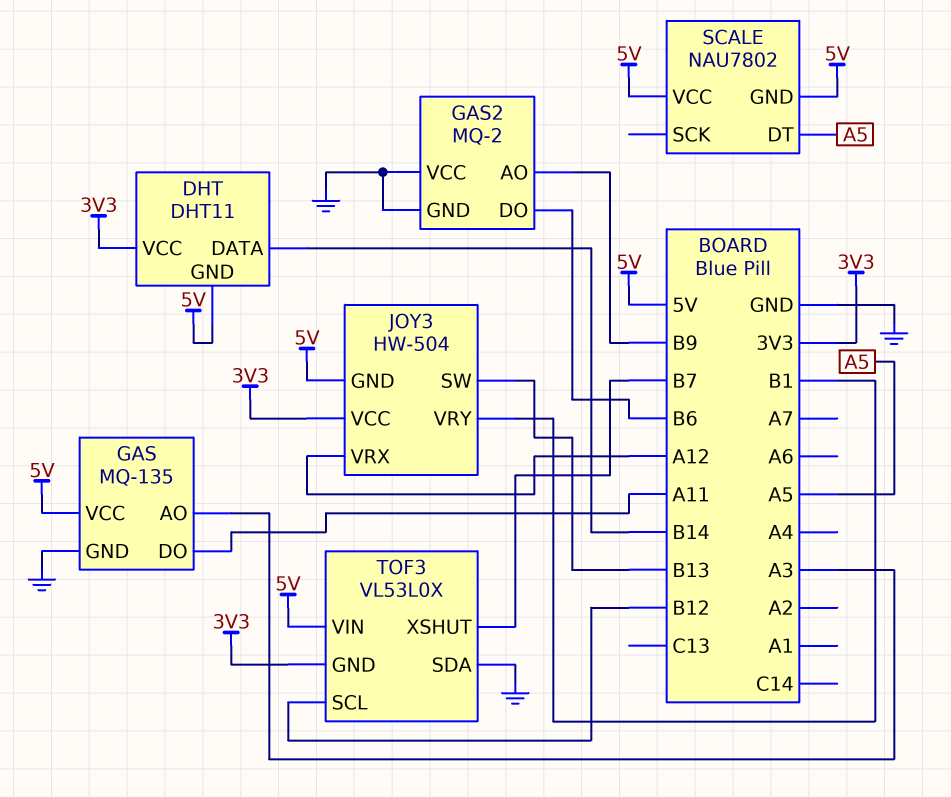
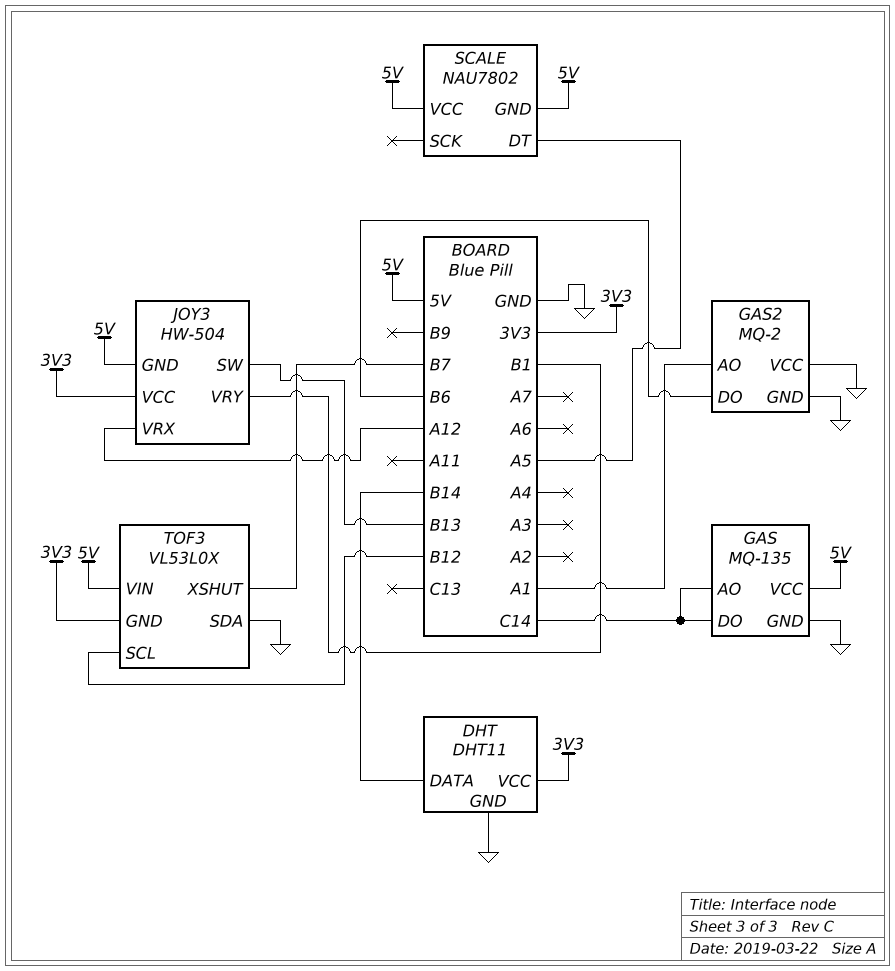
DHT pin GND: 5V -> GND
GAS pin AO: A3 -> C14
GAS pin DO: A11 -> C14
GAS2 pin AO: B9 -> A1

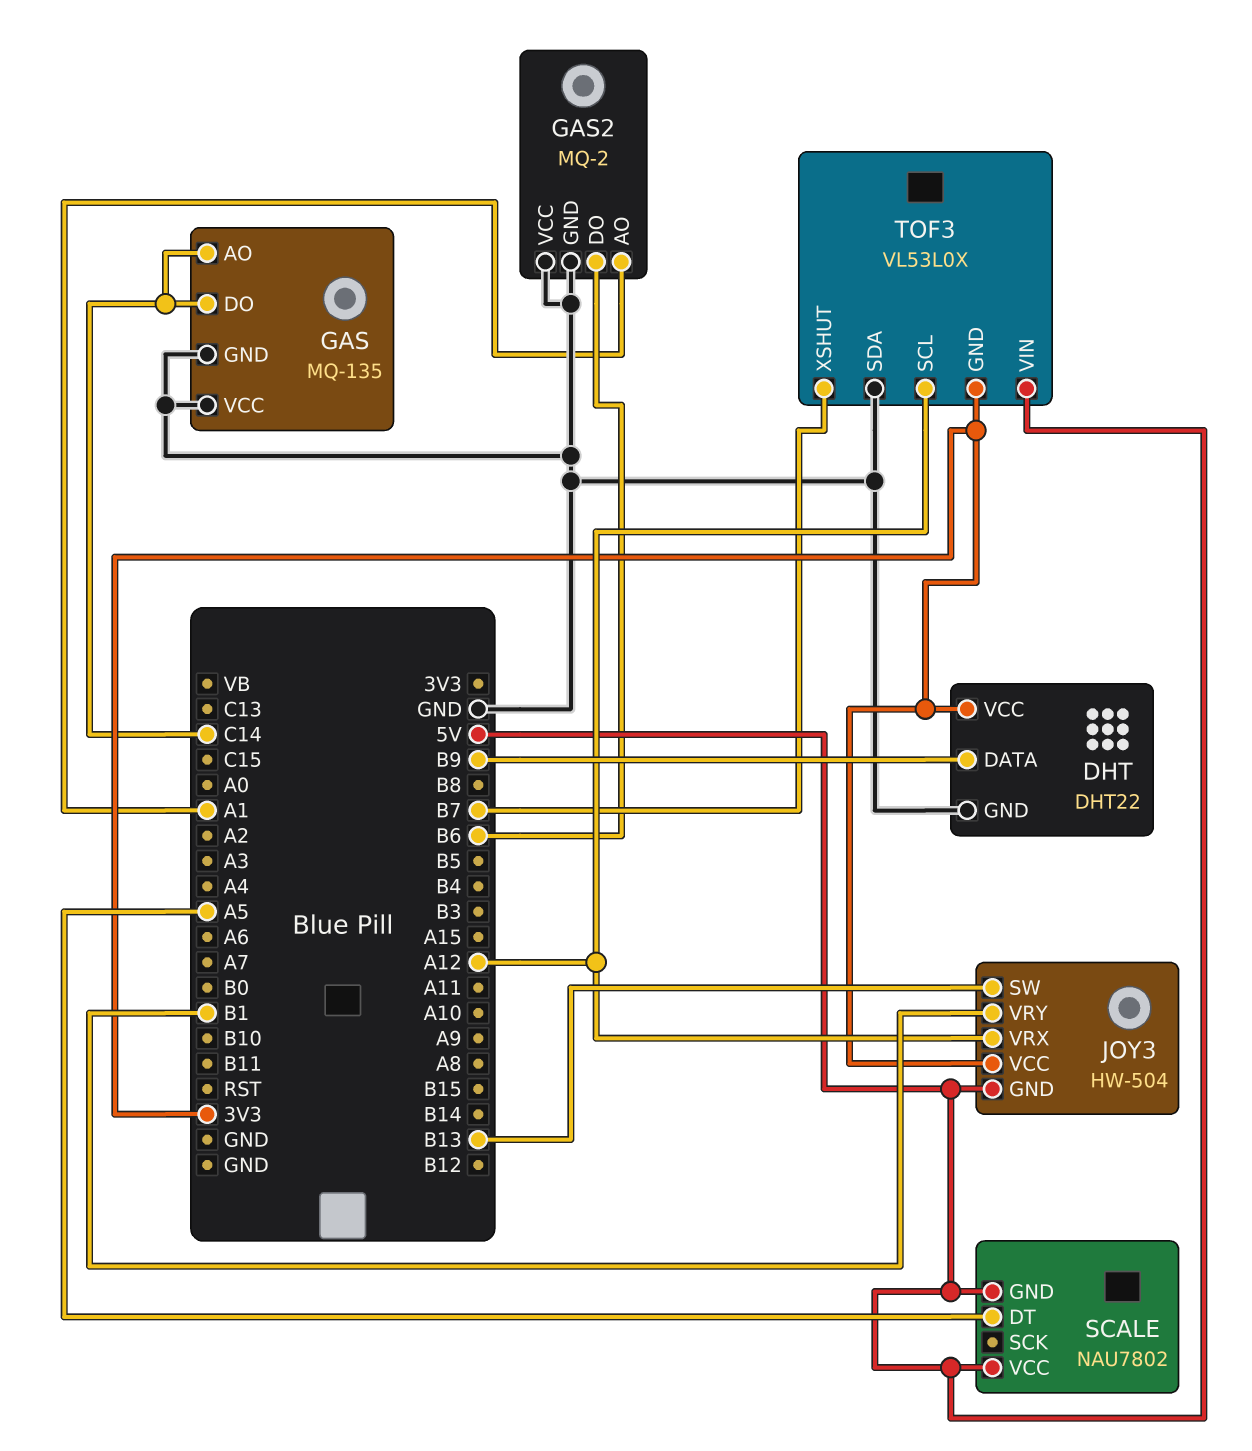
DHT: DHT11 -> DHT22
DHT pin DATA: B14 -> B9
GAS pin VCC: 5V -> GND
TOF3 pin SCL: B12 -> A12

